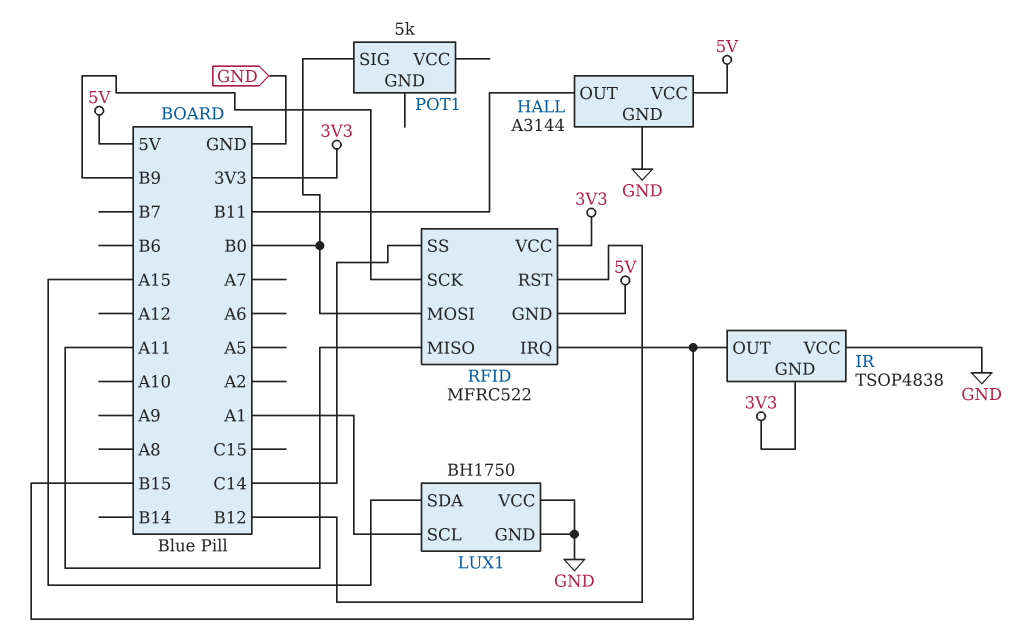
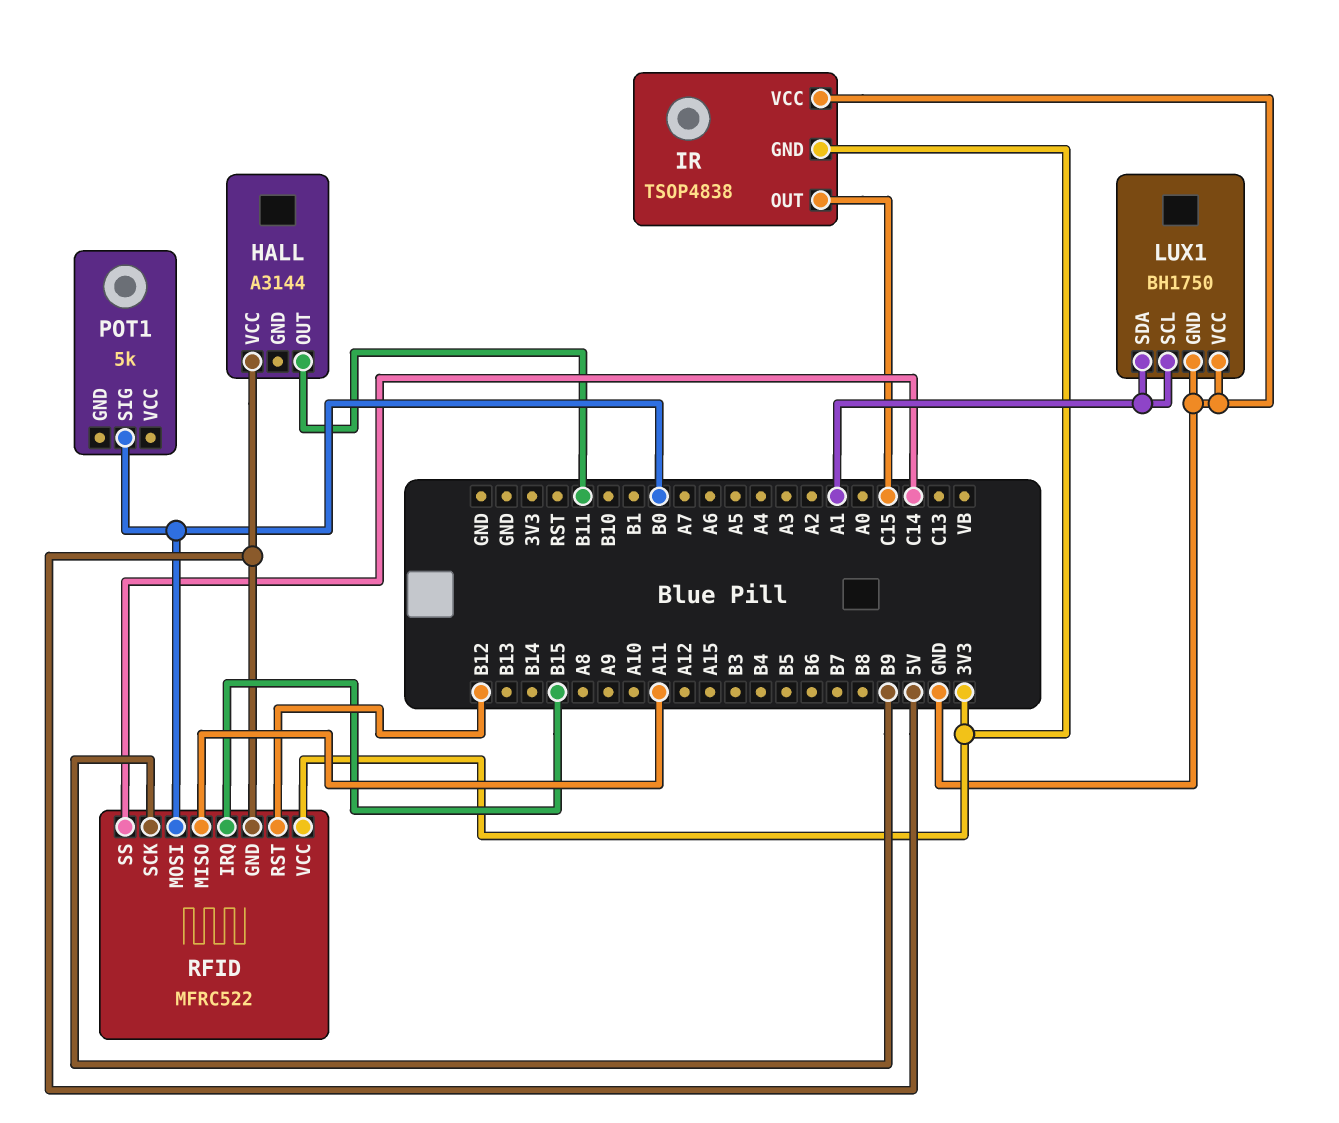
HALL pin GND: GND -> none
IR pin OUT: B15 -> C15
LUX1 pin SDA: A15 -> A1

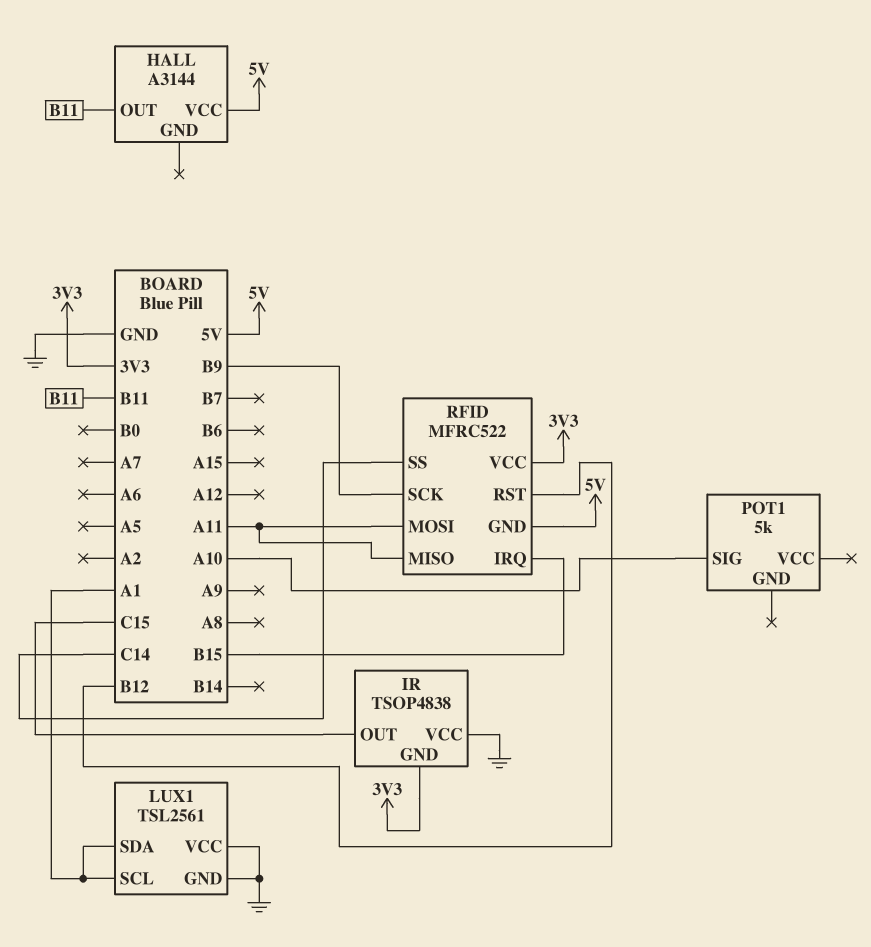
LUX1: BH1750 -> TSL2561
POT1 pin SIG: B0 -> A10
RFID pin MOSI: B0 -> A11

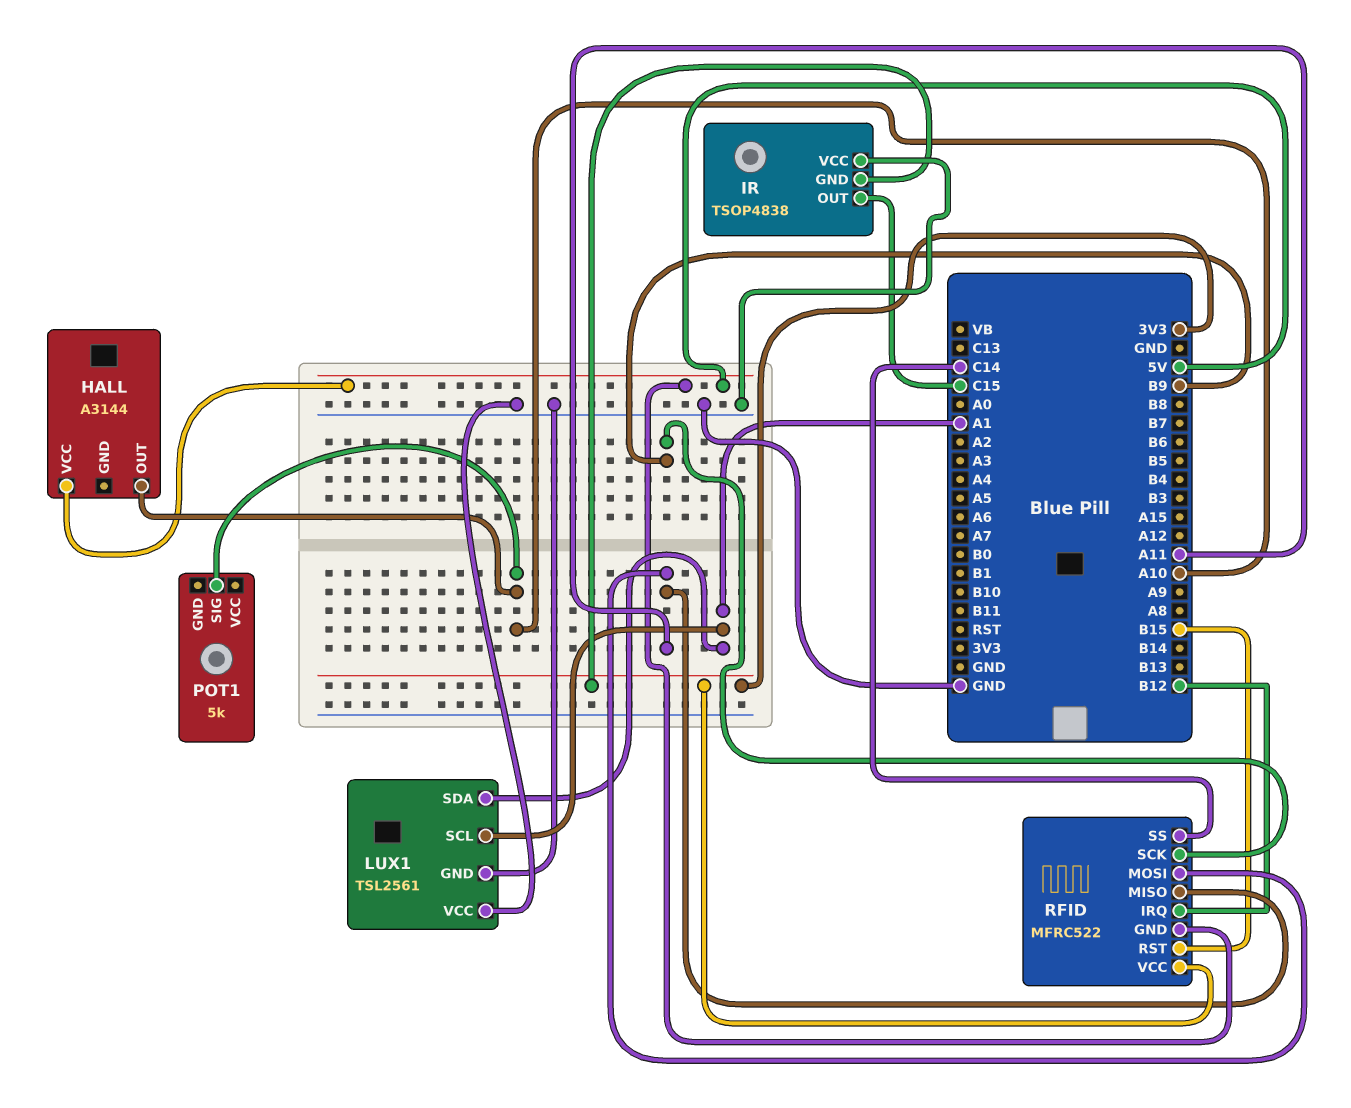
HALL pin OUT: B11 -> A10
RFID pin IRQ: B15 -> B12
RFID pin RST: B12 -> B15

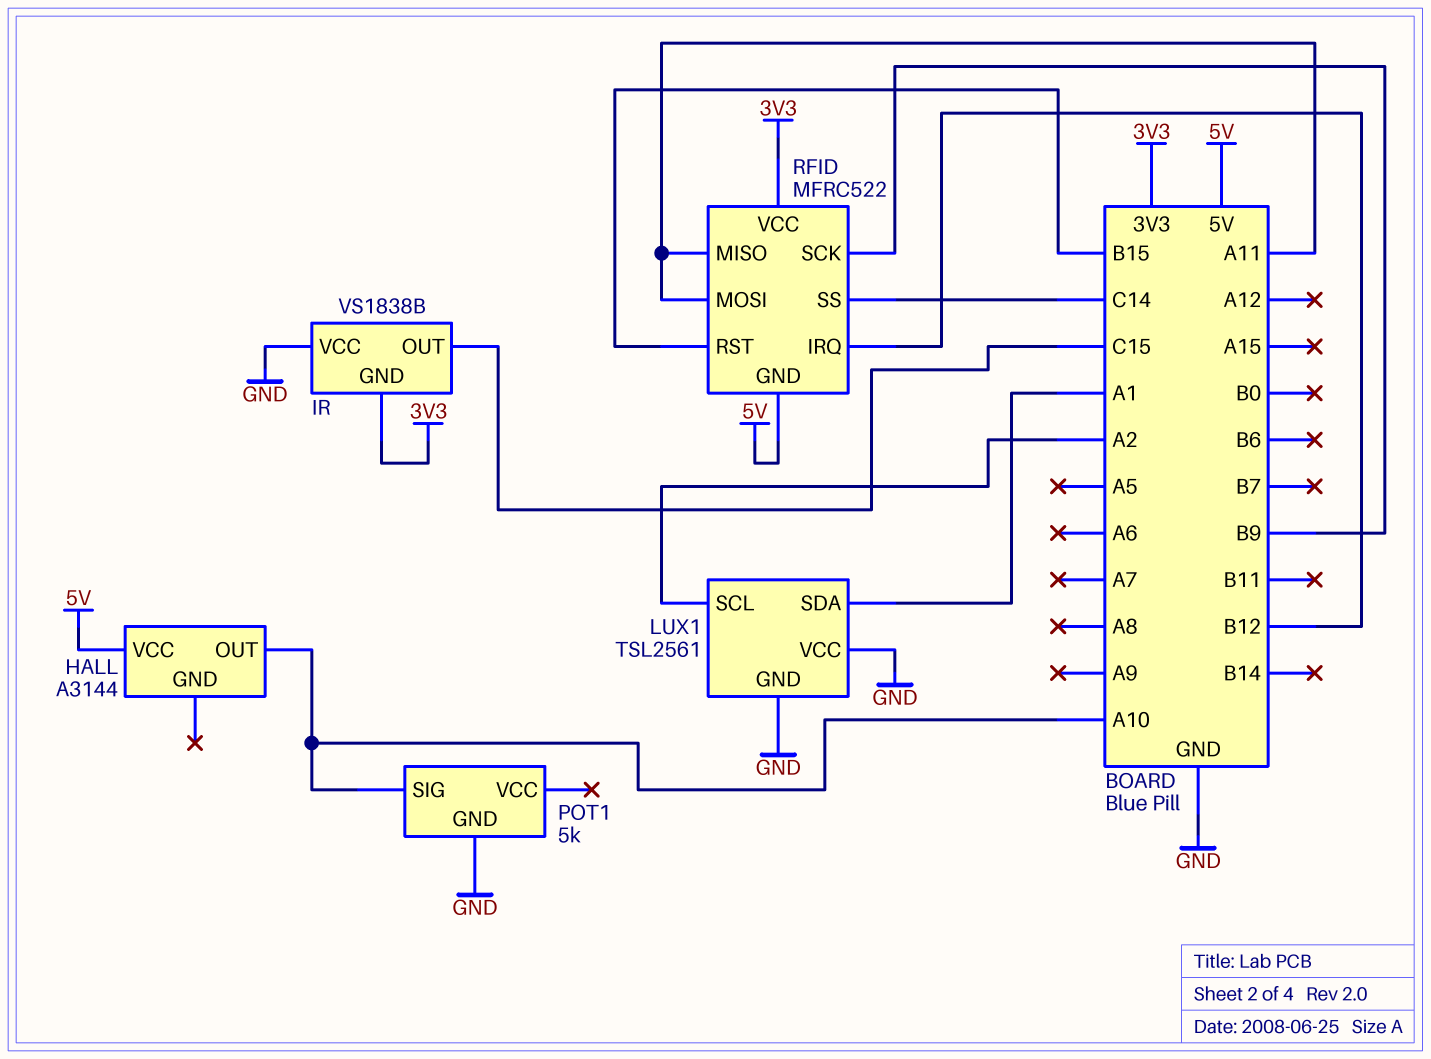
IR: TSOP4838 -> VS1838B
LUX1 pin SCL: A1 -> A2
POT1 pin GND: none -> GND

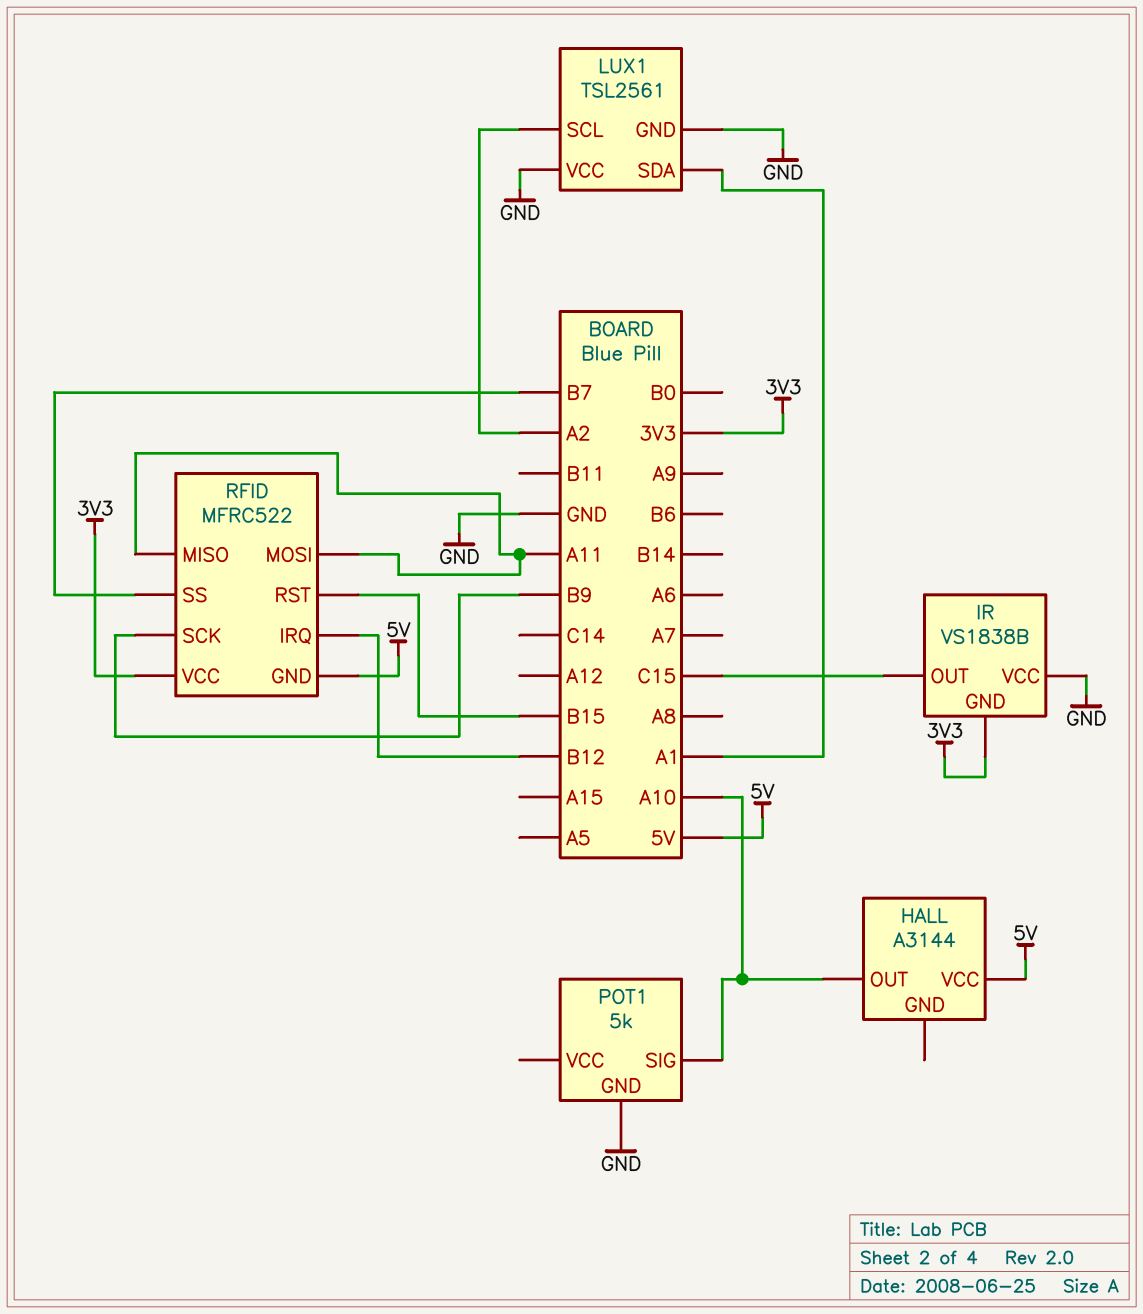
RFID pin SS: C14 -> B7

